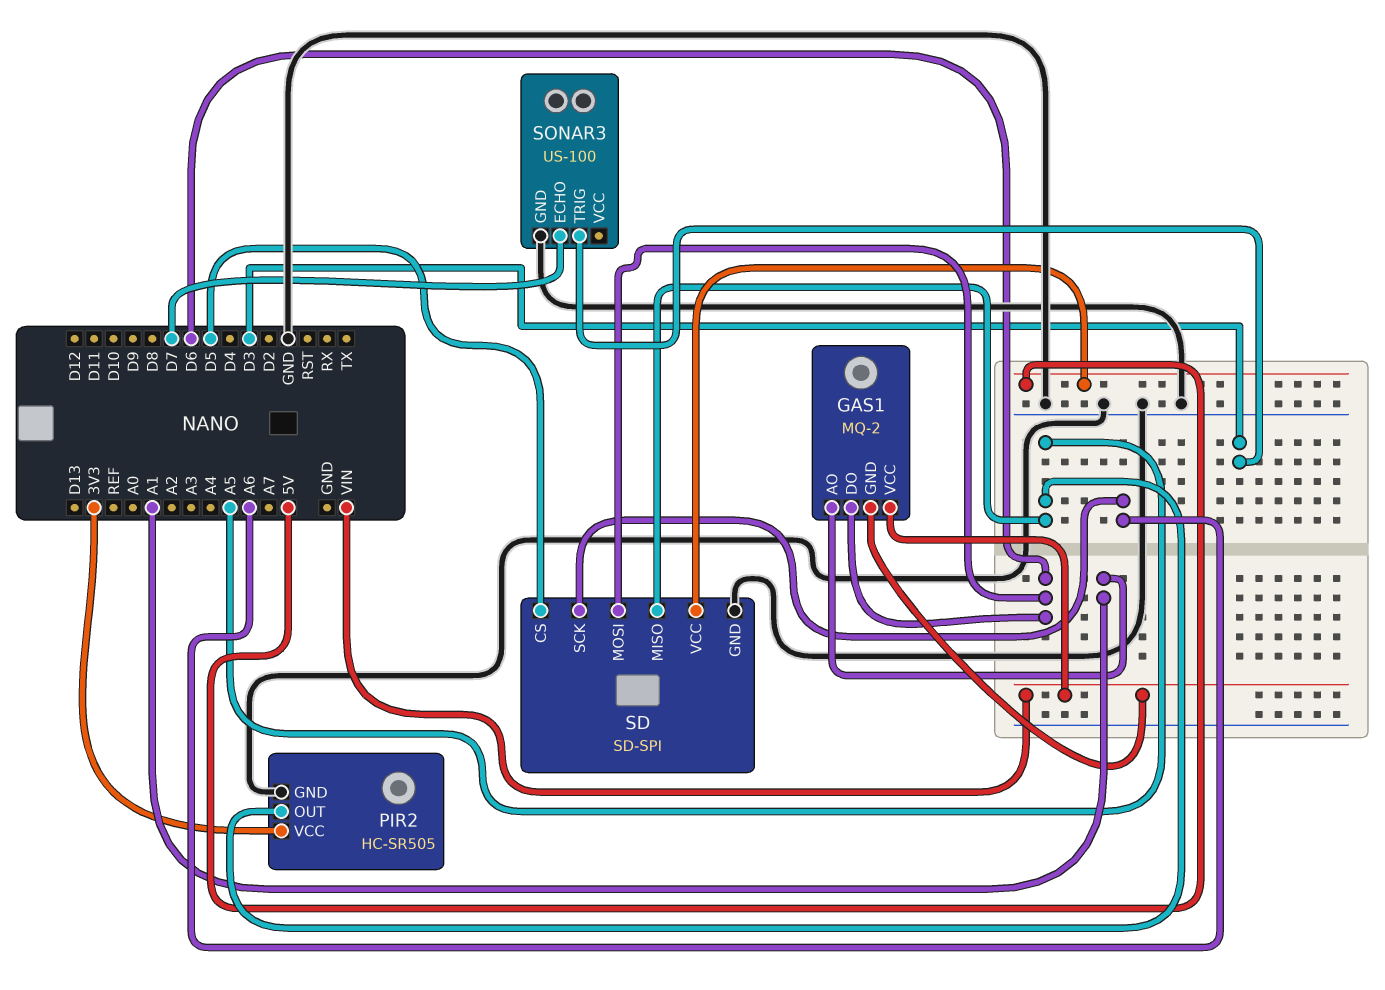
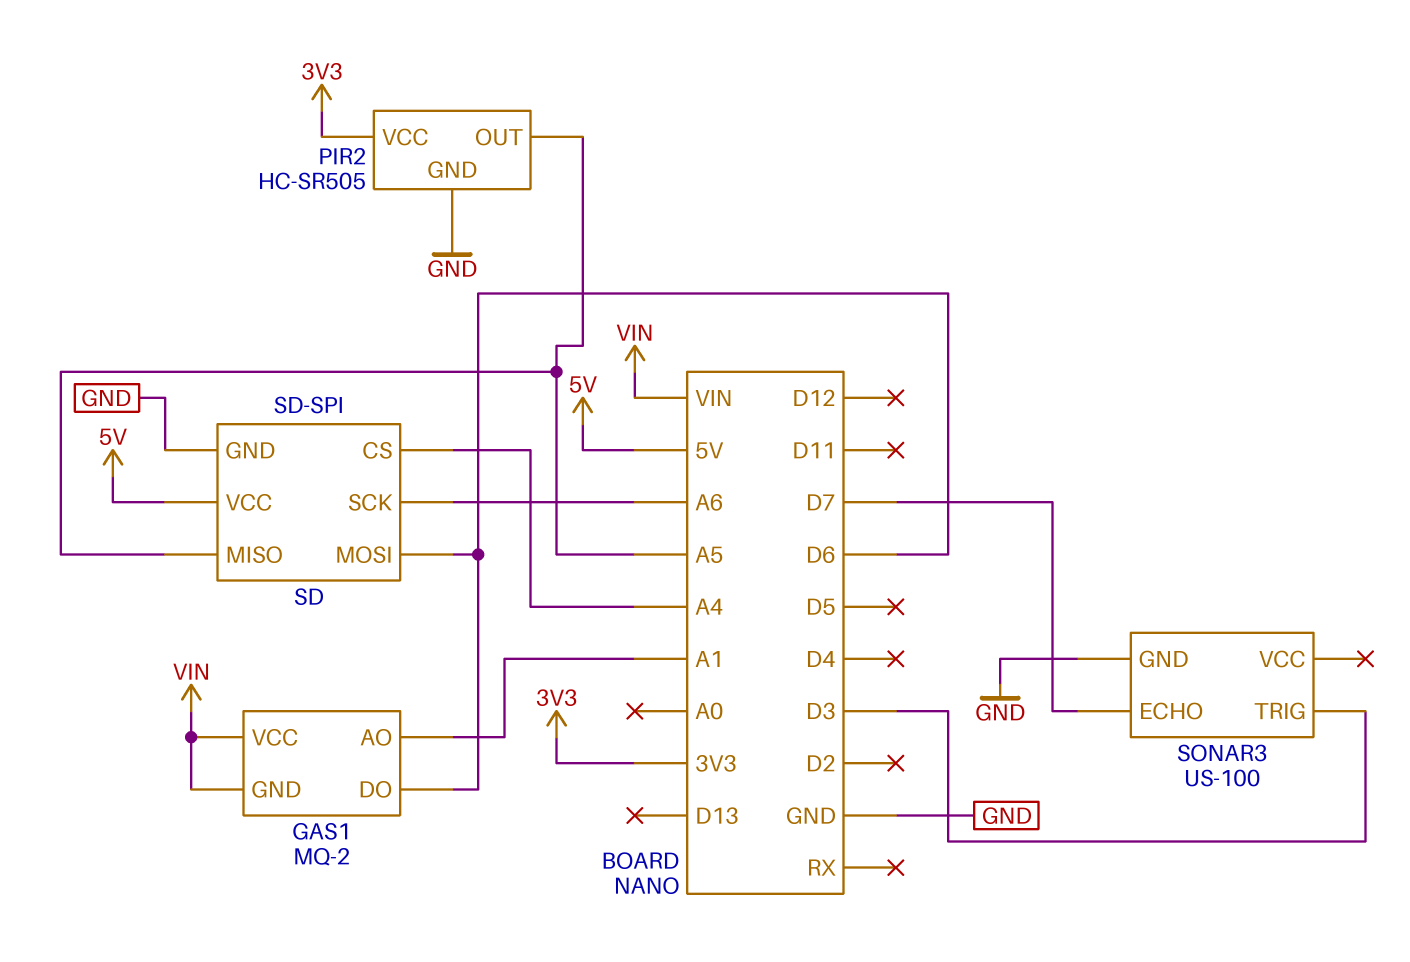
SD pin CS: D5 -> A4

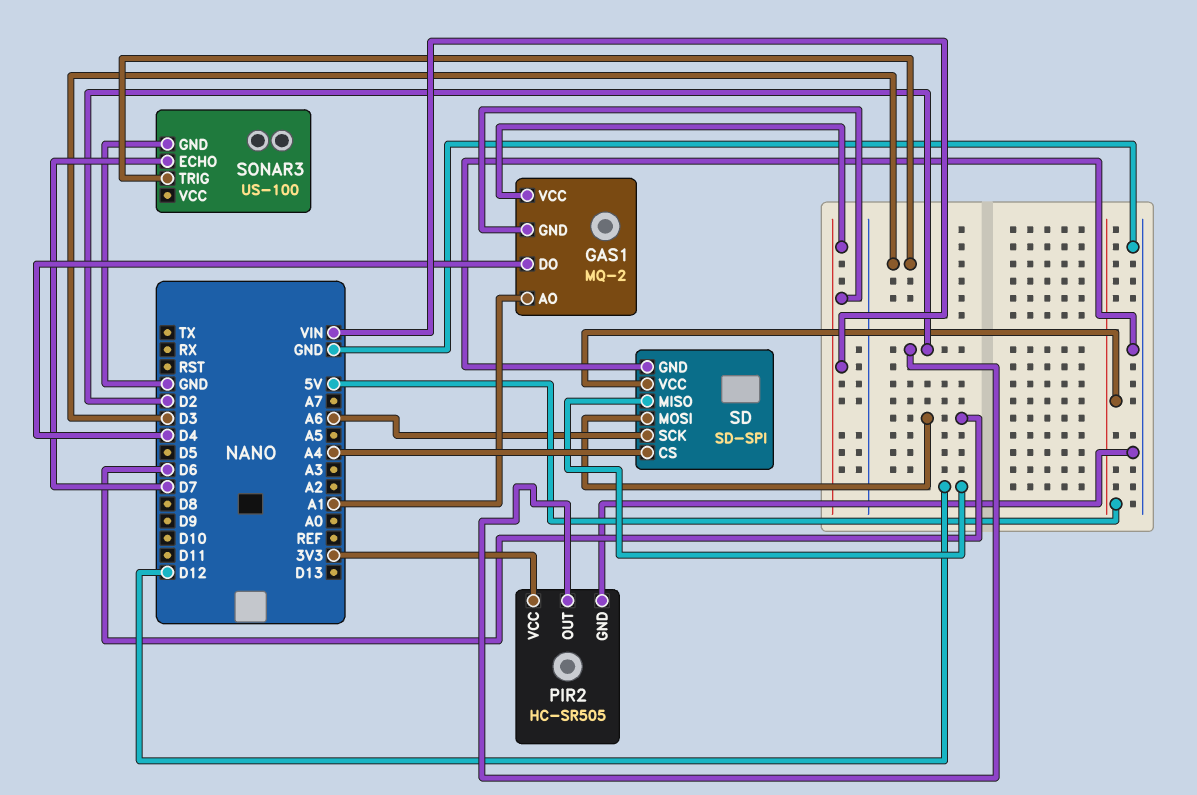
GAS1 pin DO: D6 -> D4
PIR2 pin OUT: A5 -> D2
SD pin MISO: A5 -> D12

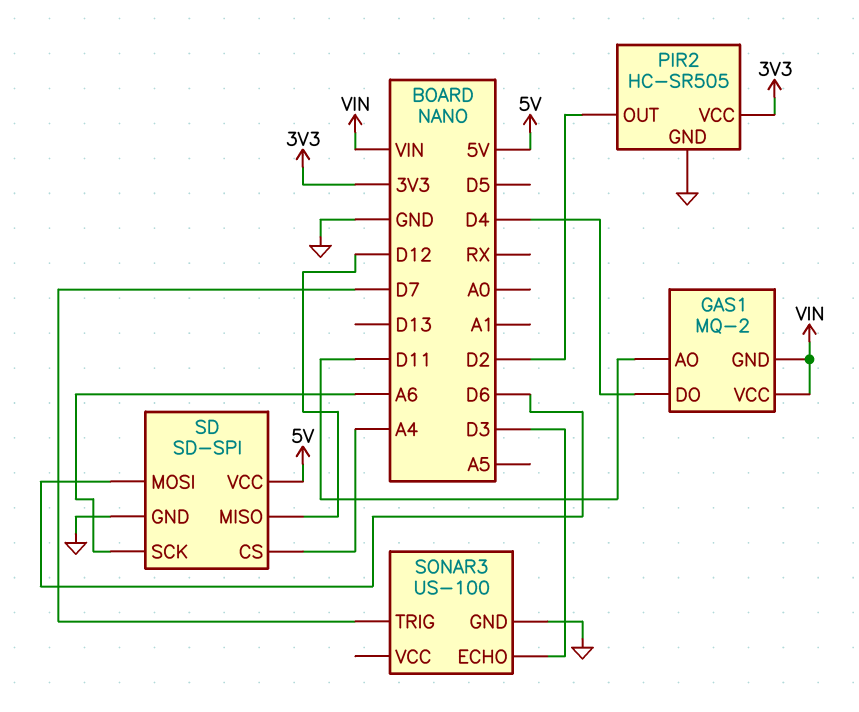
GAS1 pin AO: A1 -> D11
SONAR3 pin ECHO: D7 -> D3
SONAR3 pin TRIG: D3 -> D7

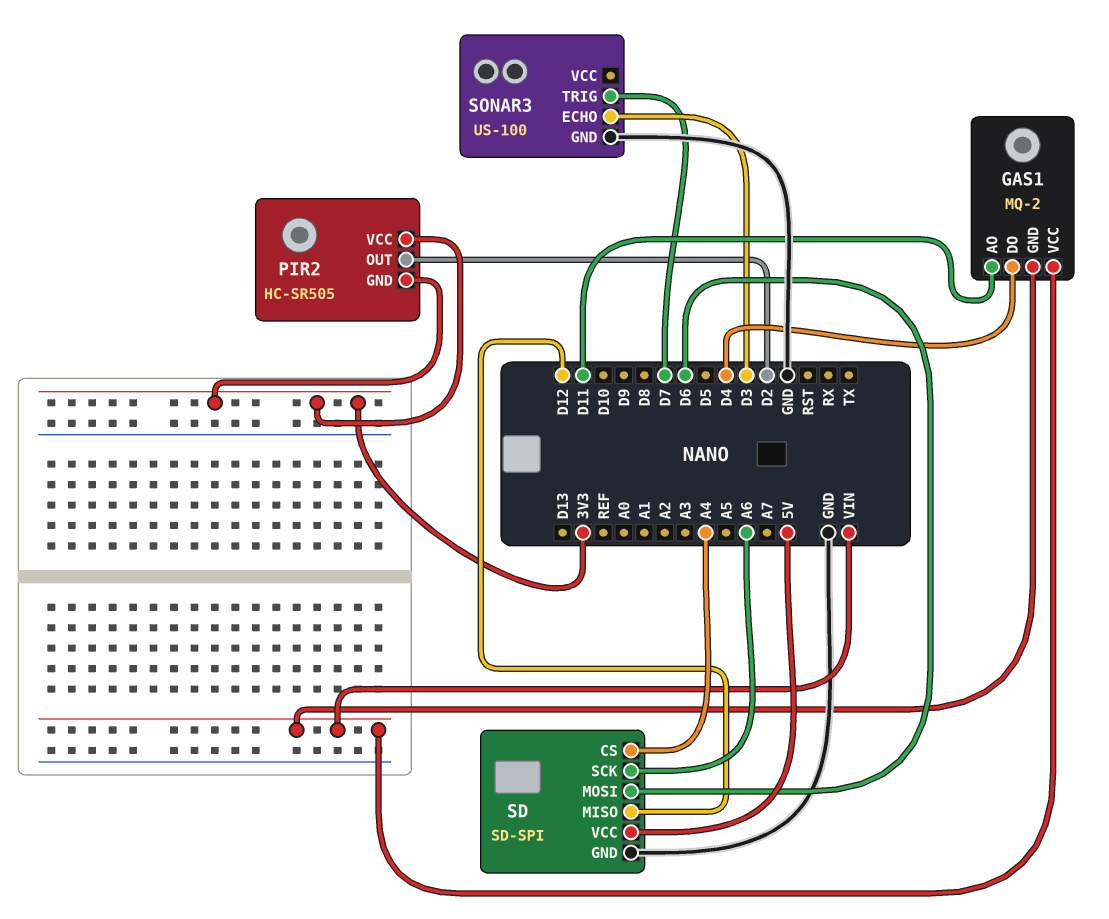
PIR2 pin GND: GND -> 3V3

